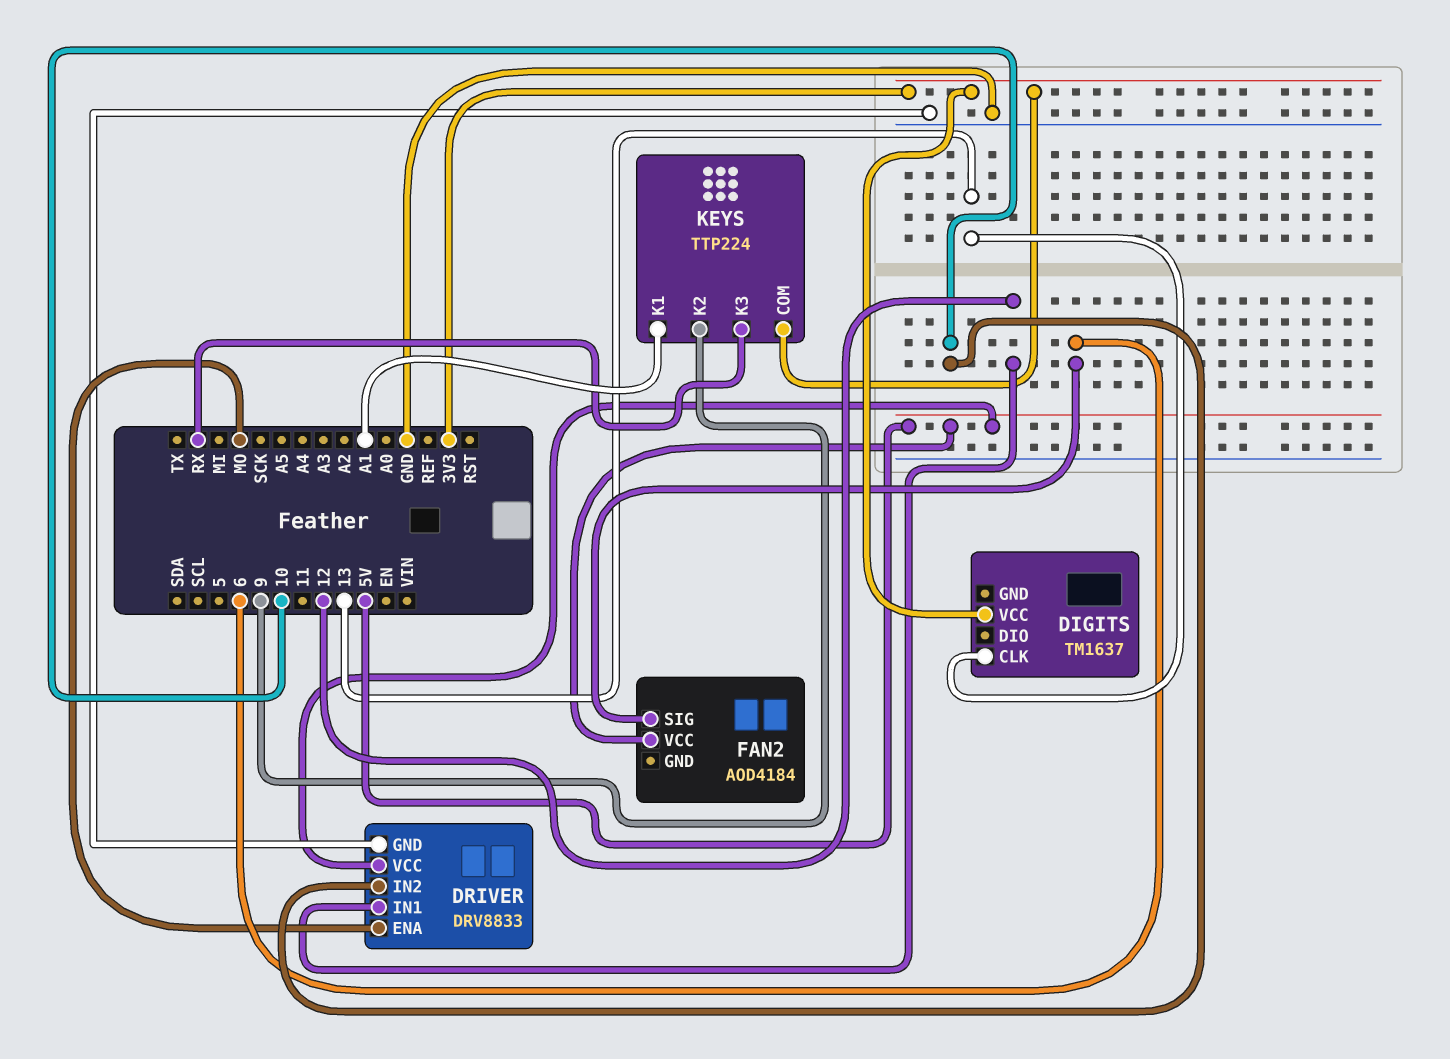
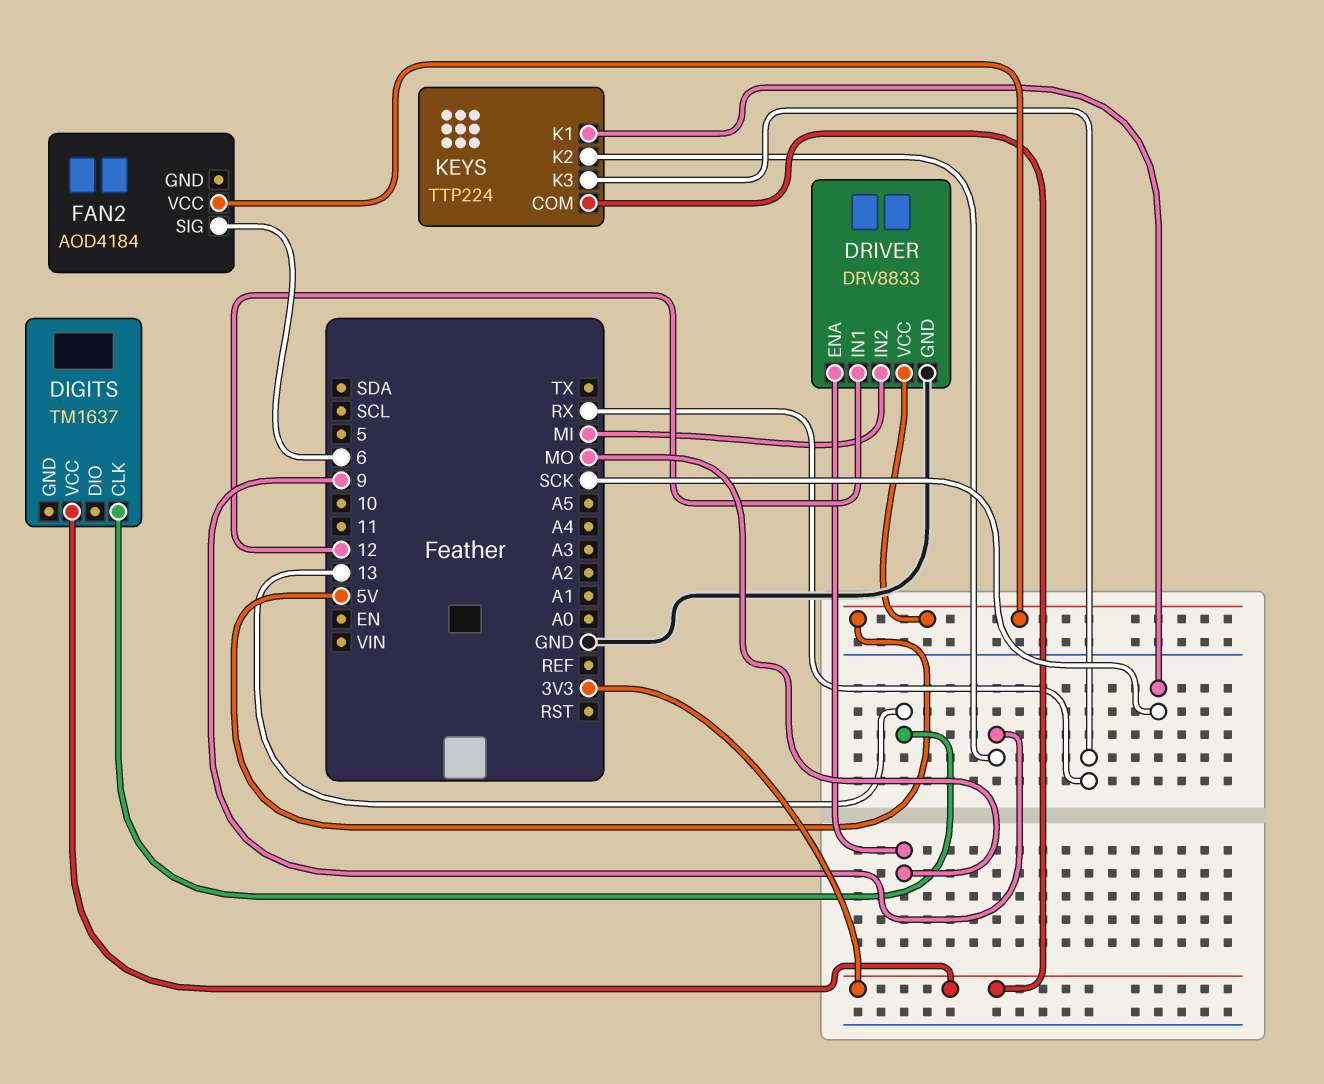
DRIVER pin IN2: 10 -> MI
KEYS pin K1: A1 -> SCK

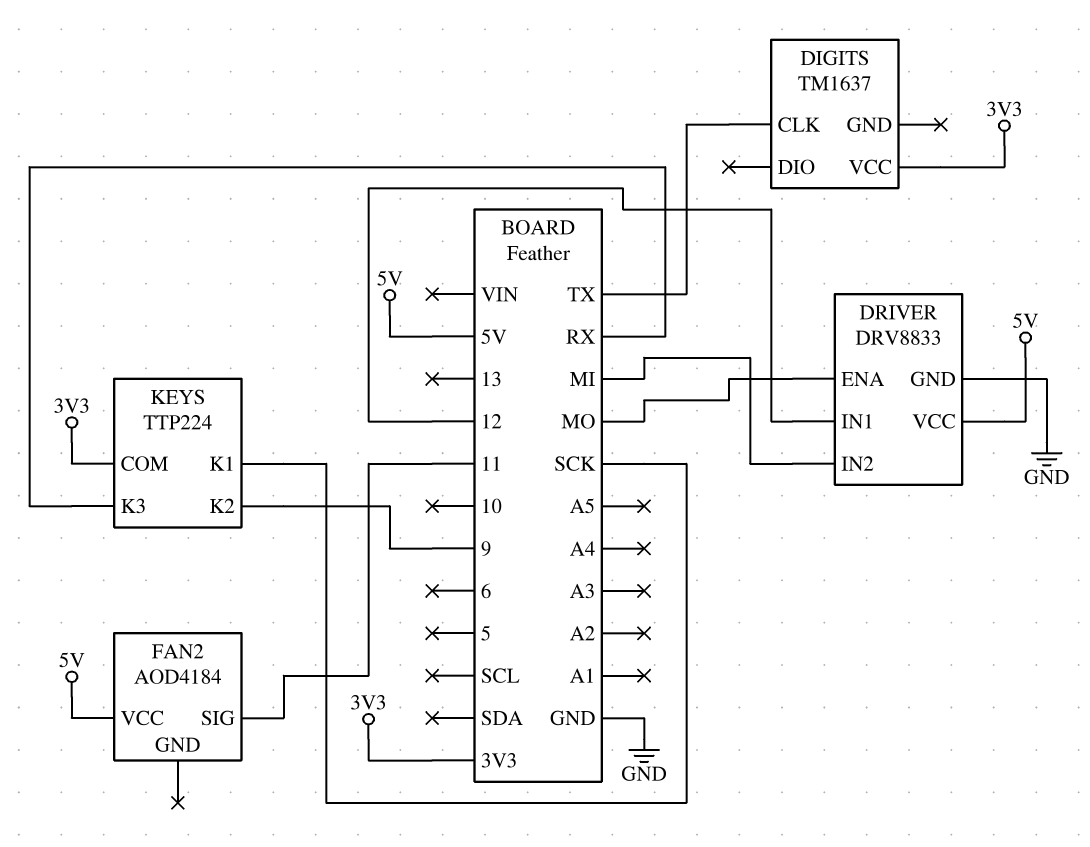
DIGITS pin CLK: 13 -> TX
FAN2 pin SIG: 6 -> 11

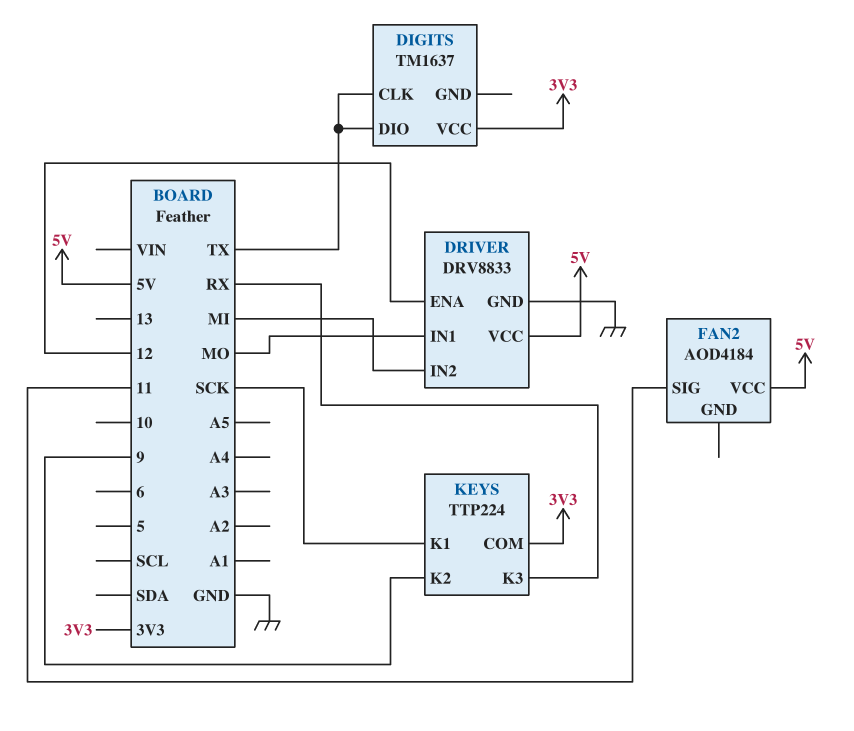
DIGITS pin DIO: none -> TX
DRIVER pin ENA: MO -> 12
DRIVER pin IN1: 12 -> MO

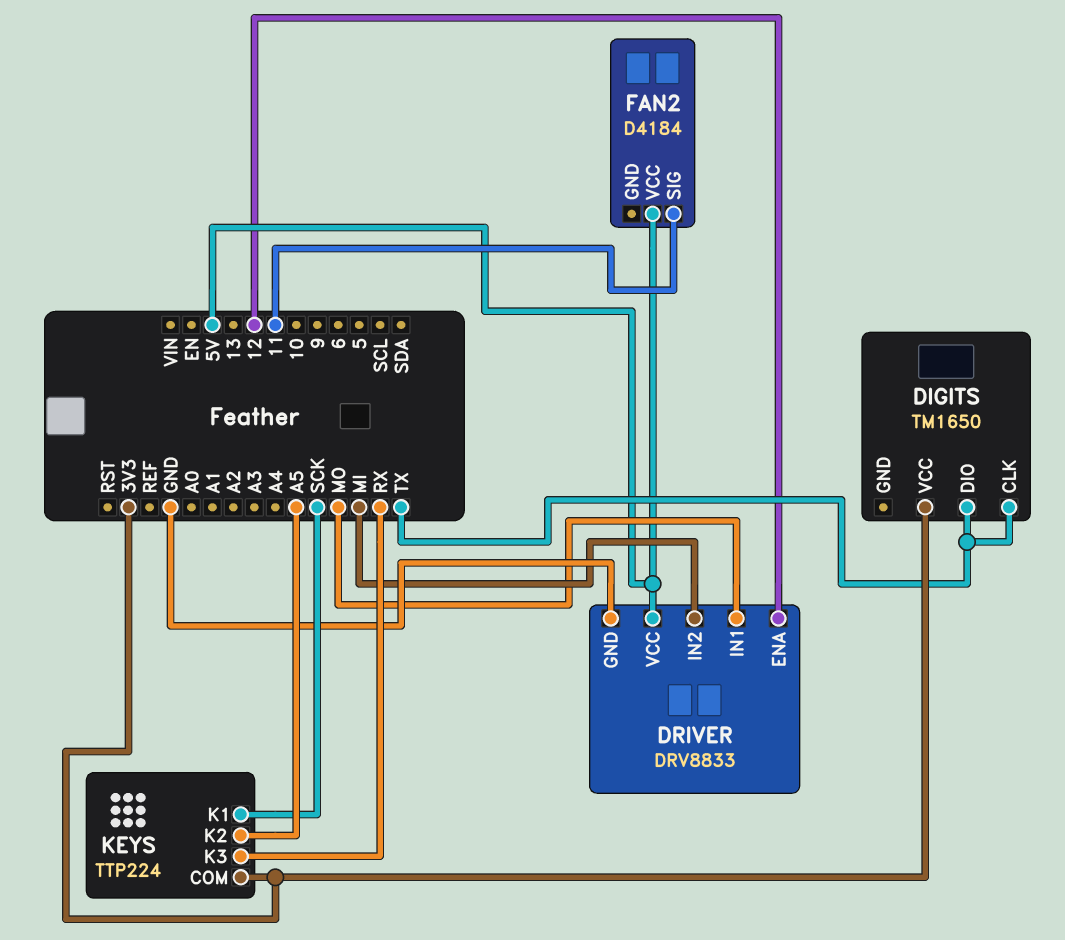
DIGITS: TM1637 -> TM1650
FAN2: AOD4184 -> D4184
KEYS pin K2: 9 -> A5

